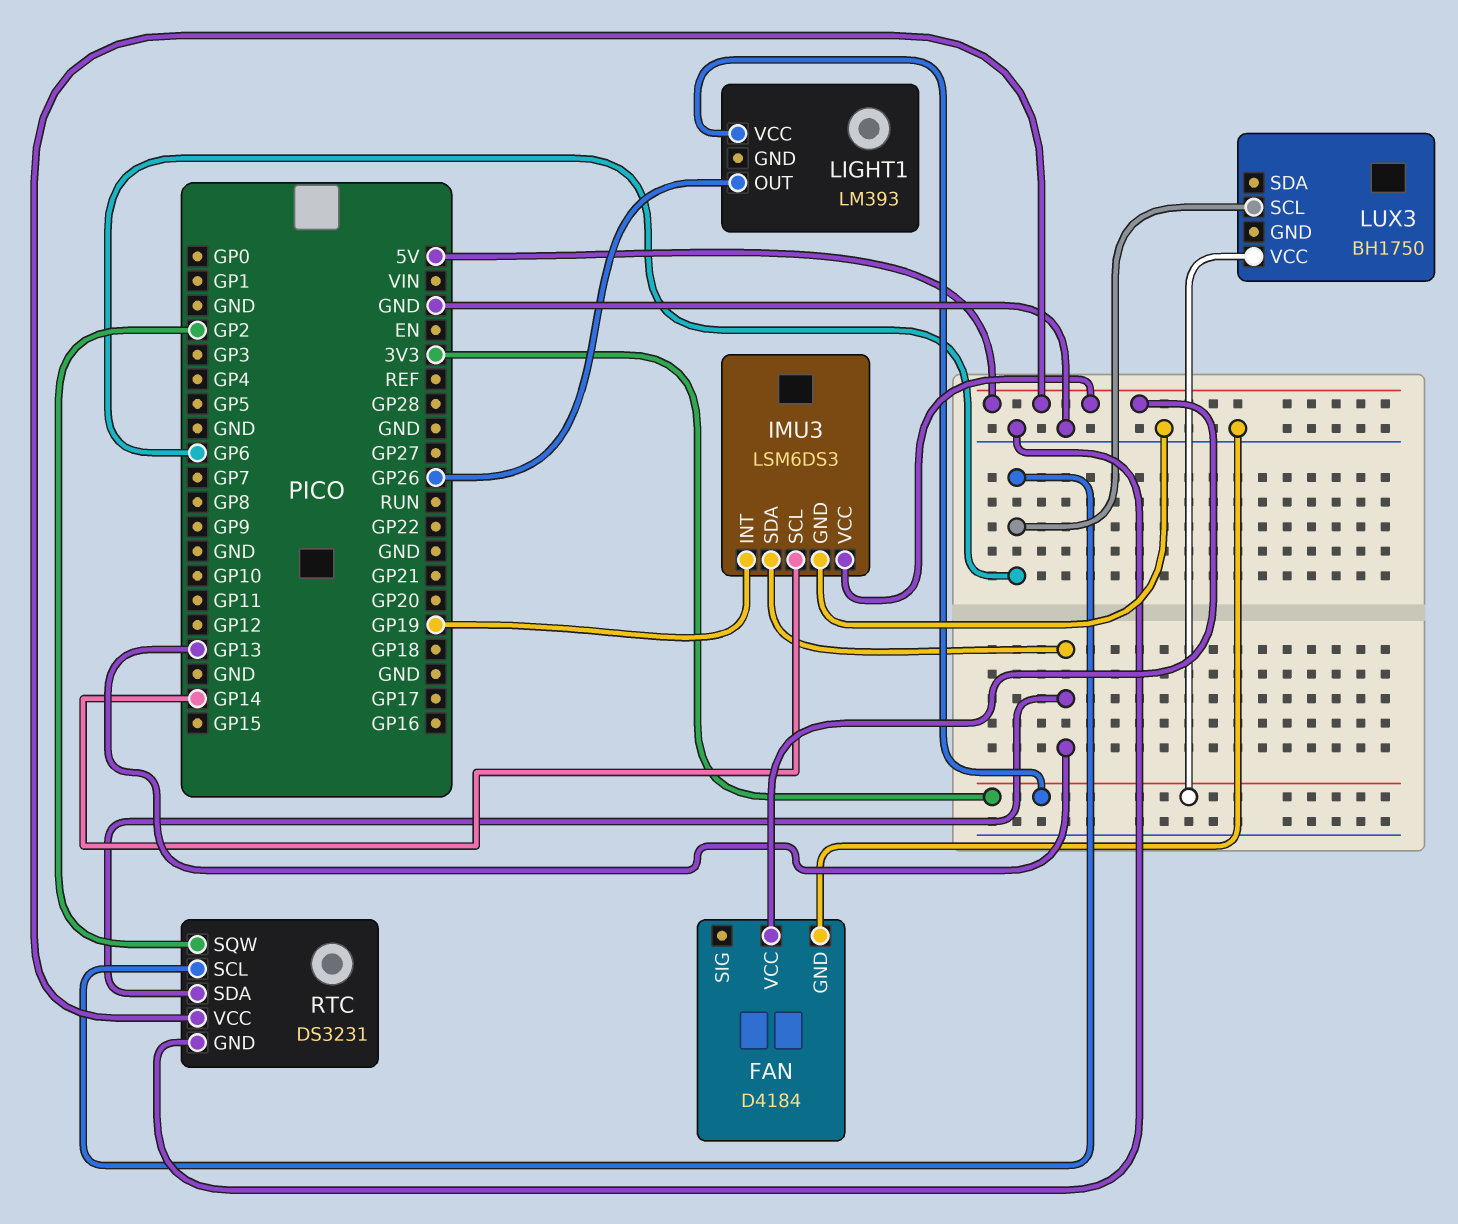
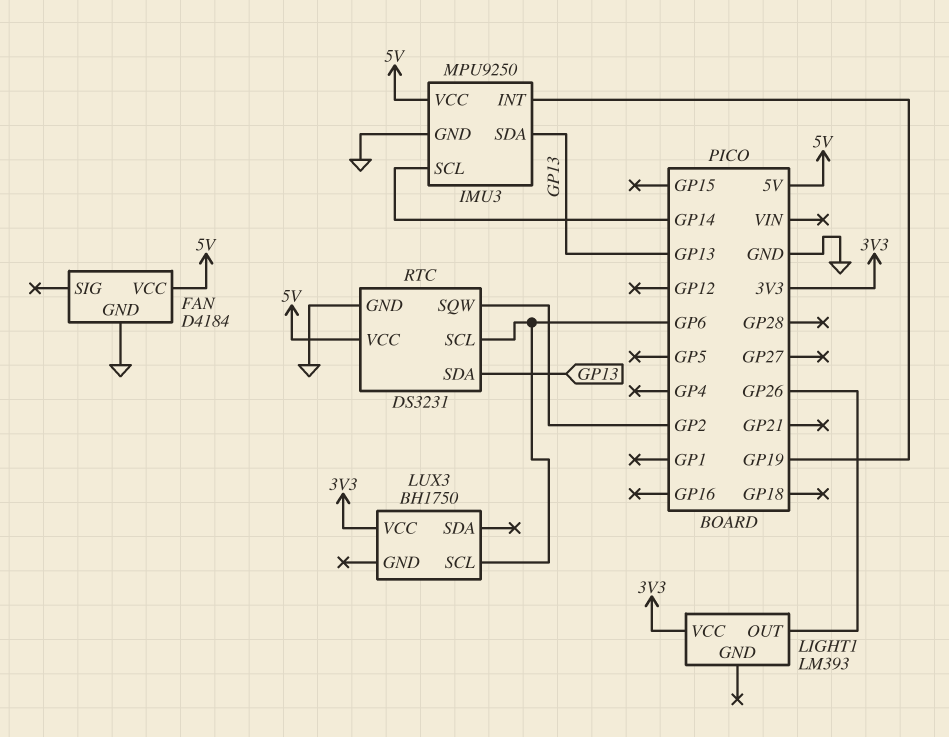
IMU3: LSM6DS3 -> MPU9250

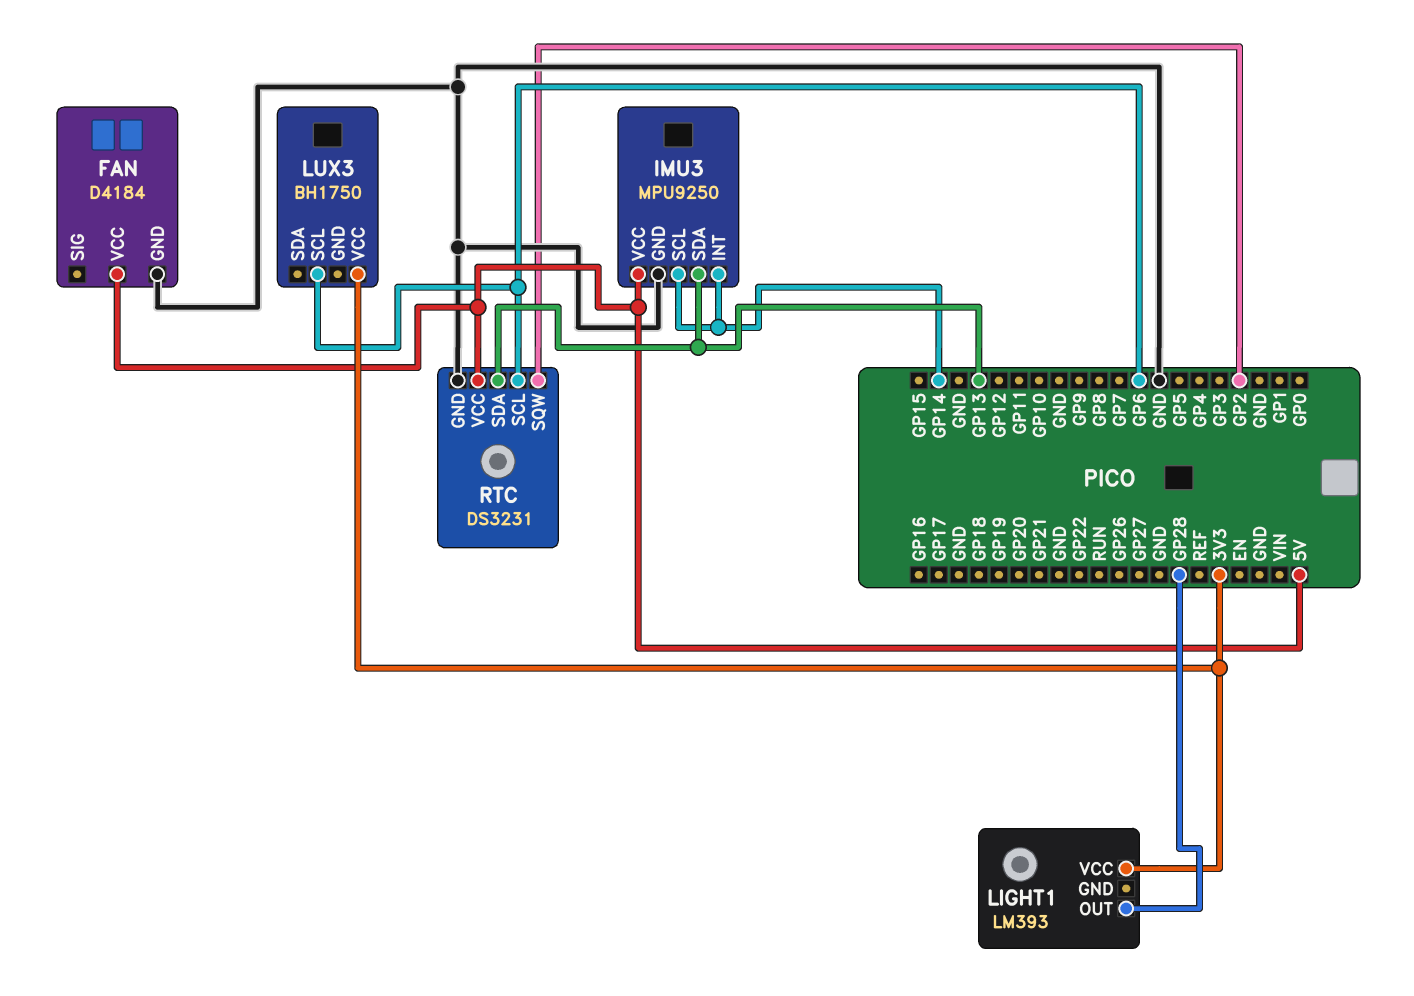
IMU3 pin INT: GP19 -> GP14
LIGHT1 pin OUT: GP26 -> GP28

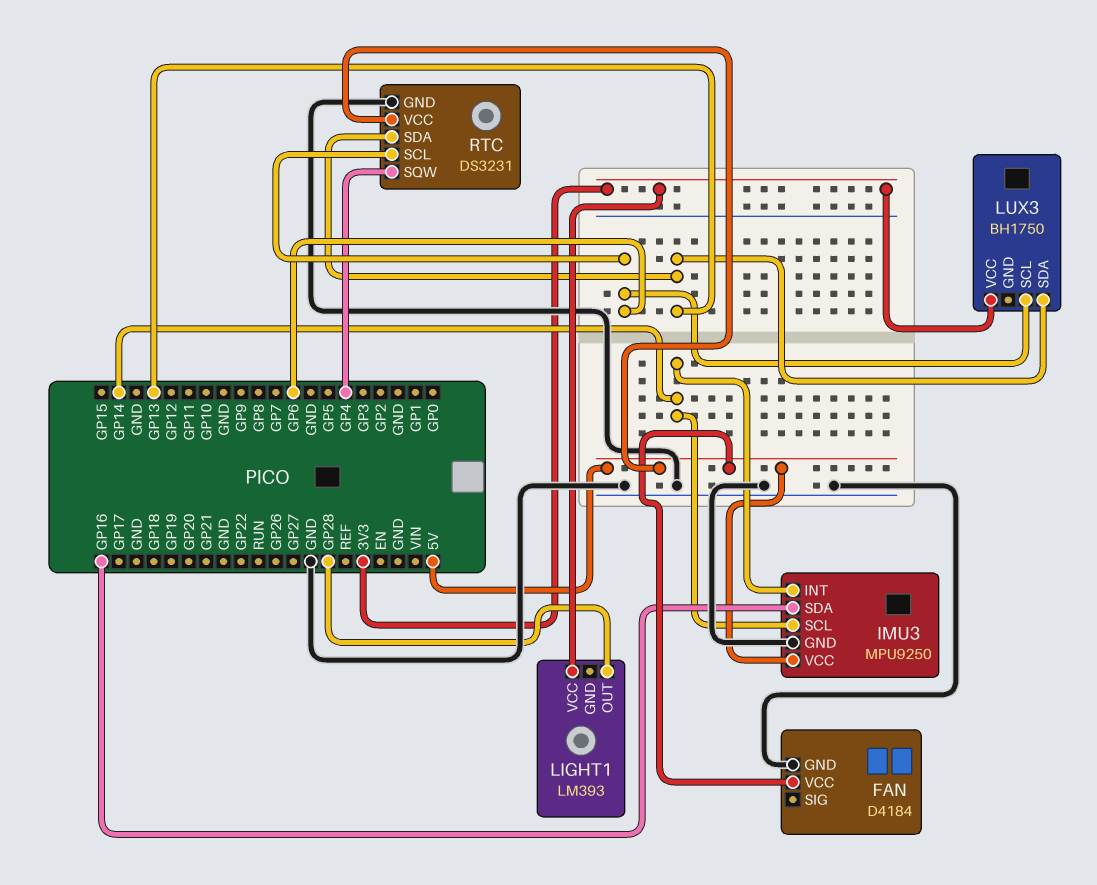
IMU3 pin SDA: GP13 -> GP16
LUX3 pin SDA: none -> GP13
RTC pin SQW: GP2 -> GP4

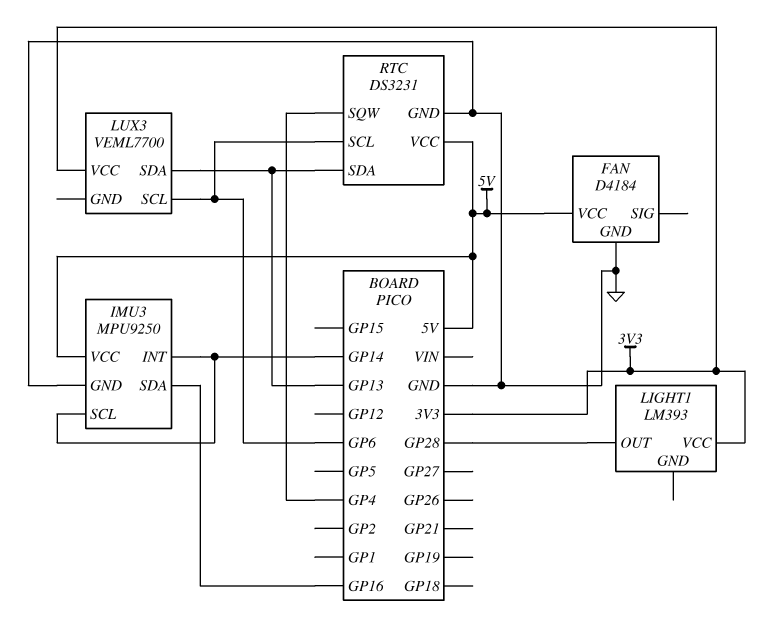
LUX3: BH1750 -> VEML7700

